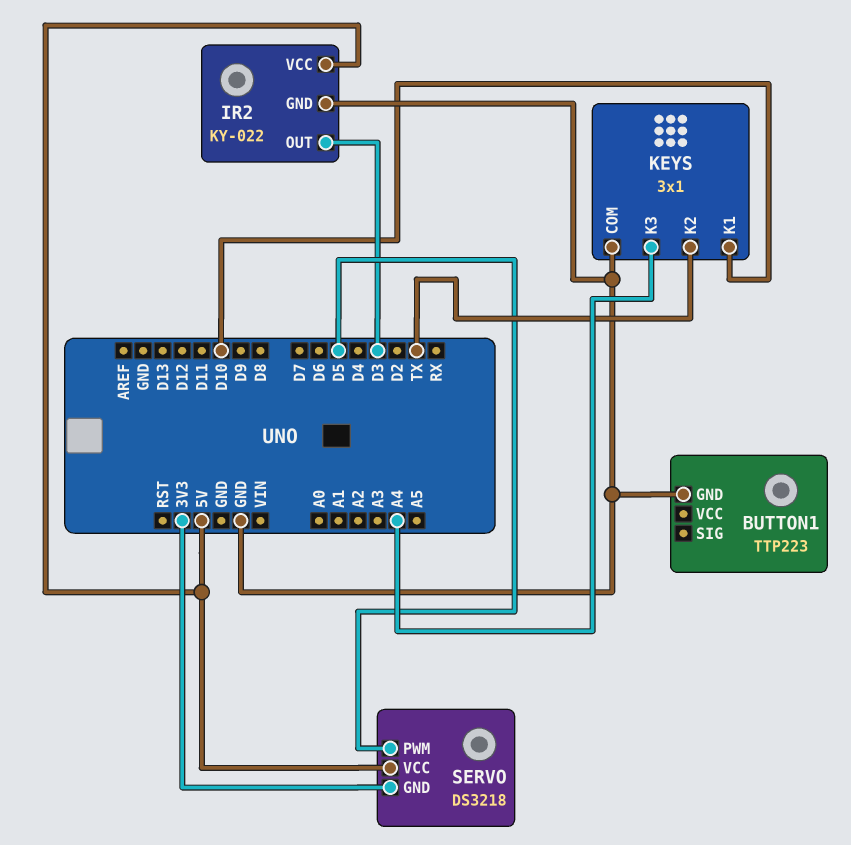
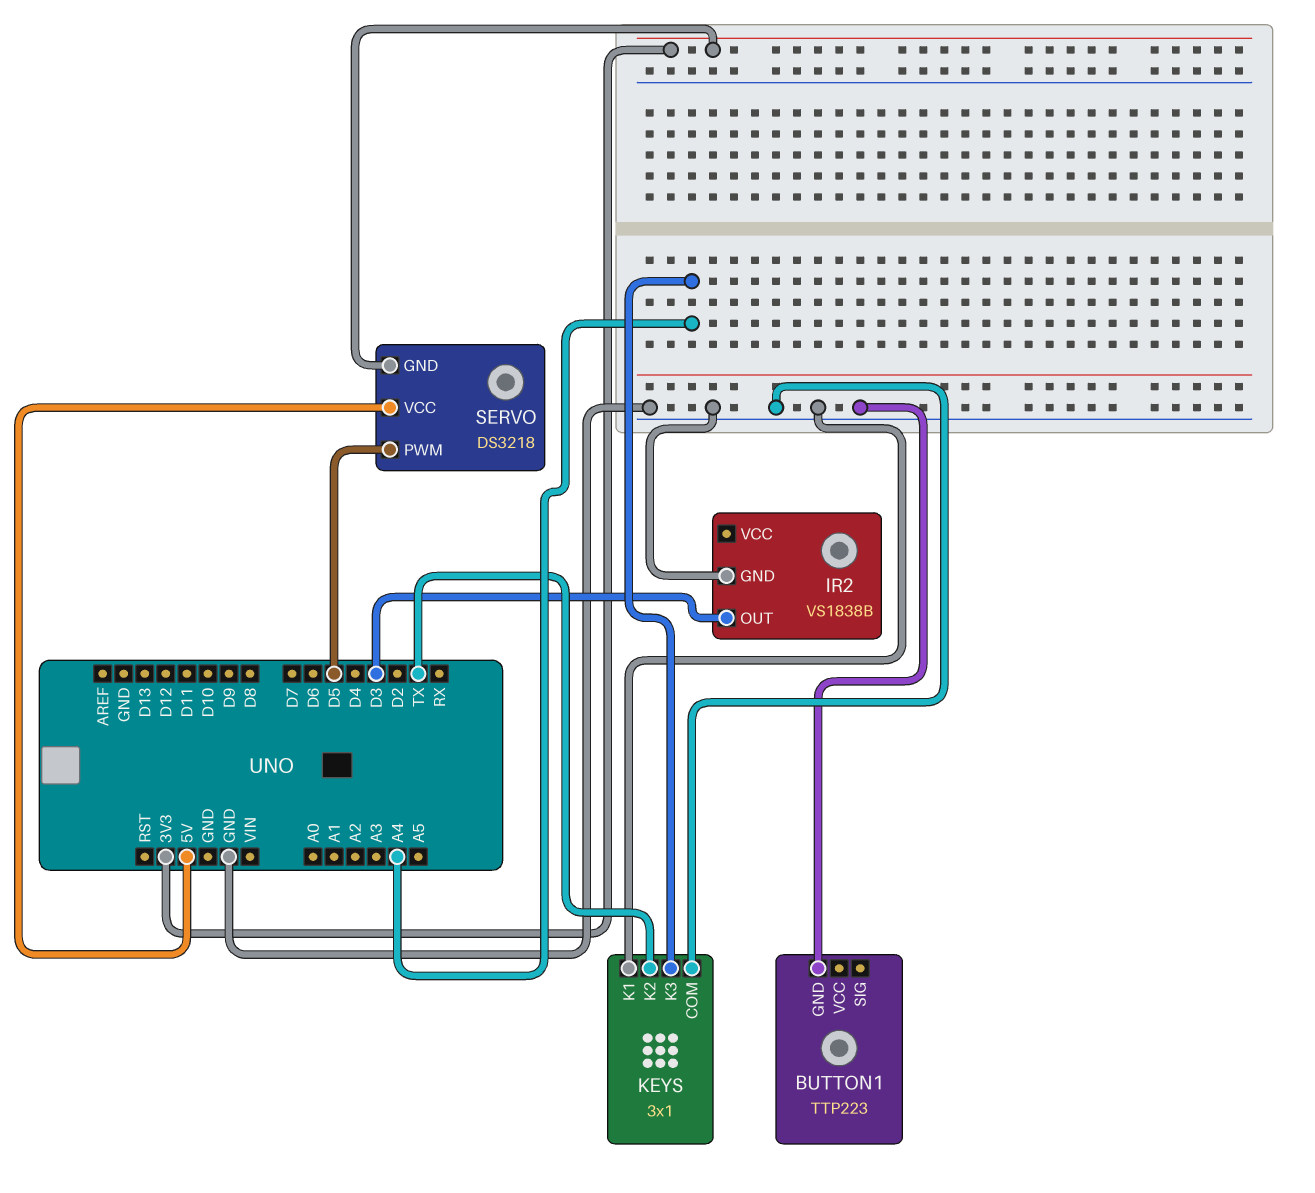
IR2: KY-022 -> VS1838B
IR2 pin VCC: 5V -> none
KEYS pin K1: D10 -> GND

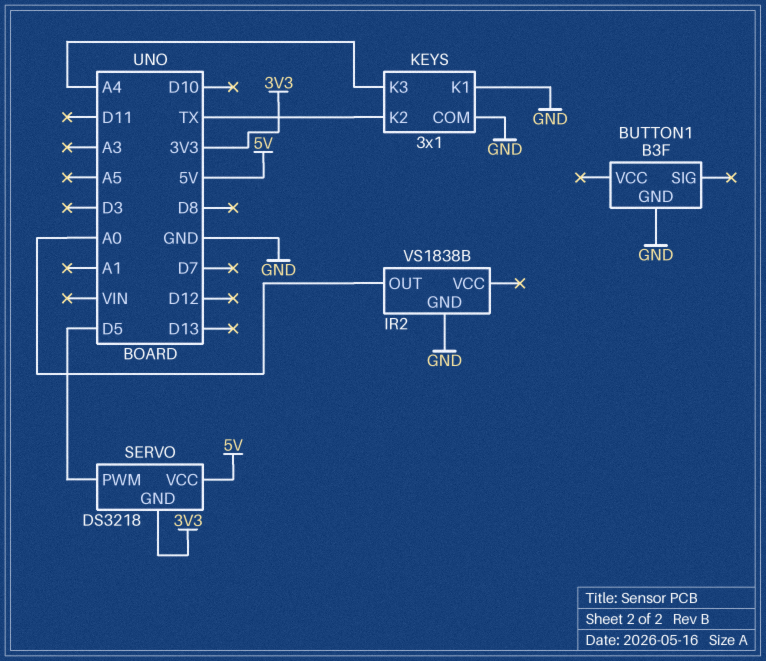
BUTTON1: TTP223 -> B3F
IR2 pin OUT: D3 -> A0

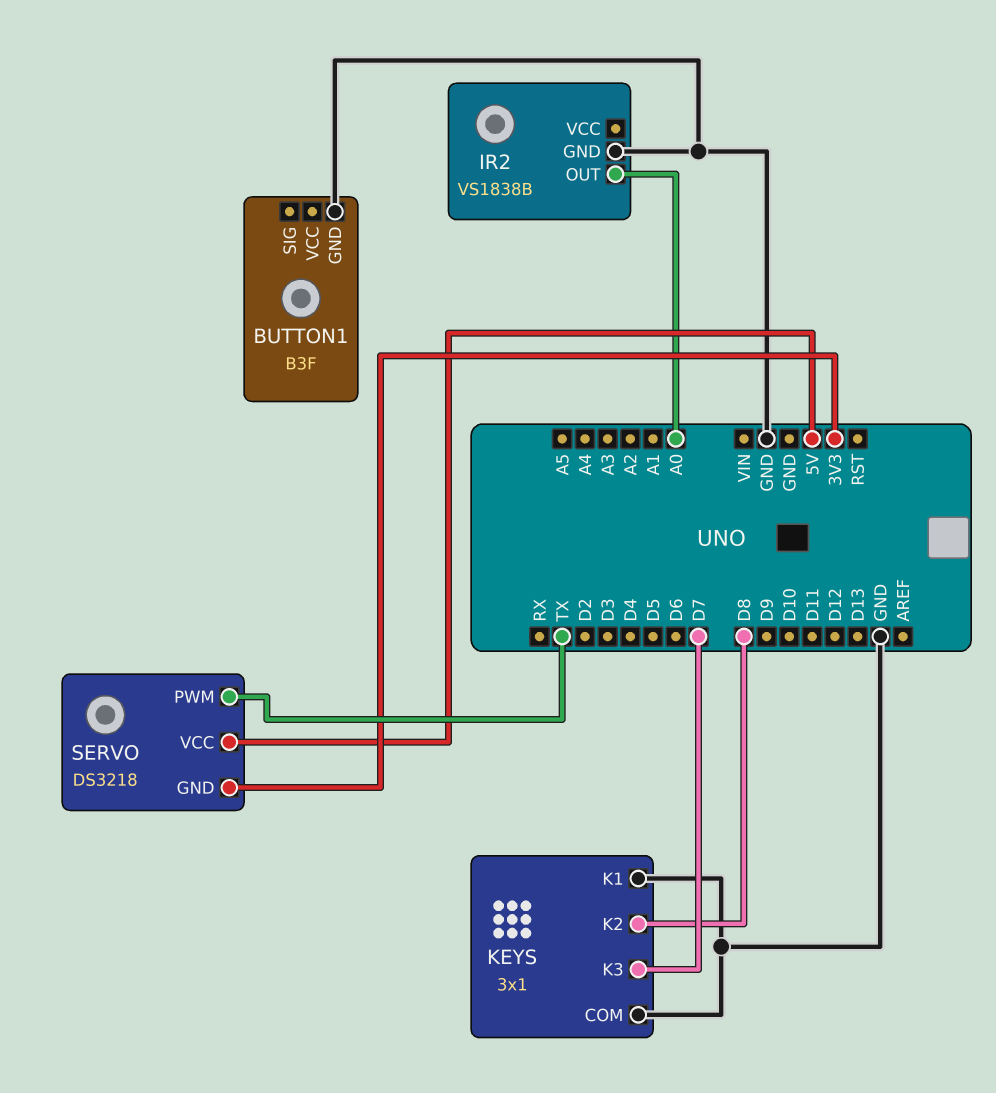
KEYS pin K2: TX -> D8
KEYS pin K3: A4 -> D7
SERVO pin PWM: D5 -> TX

